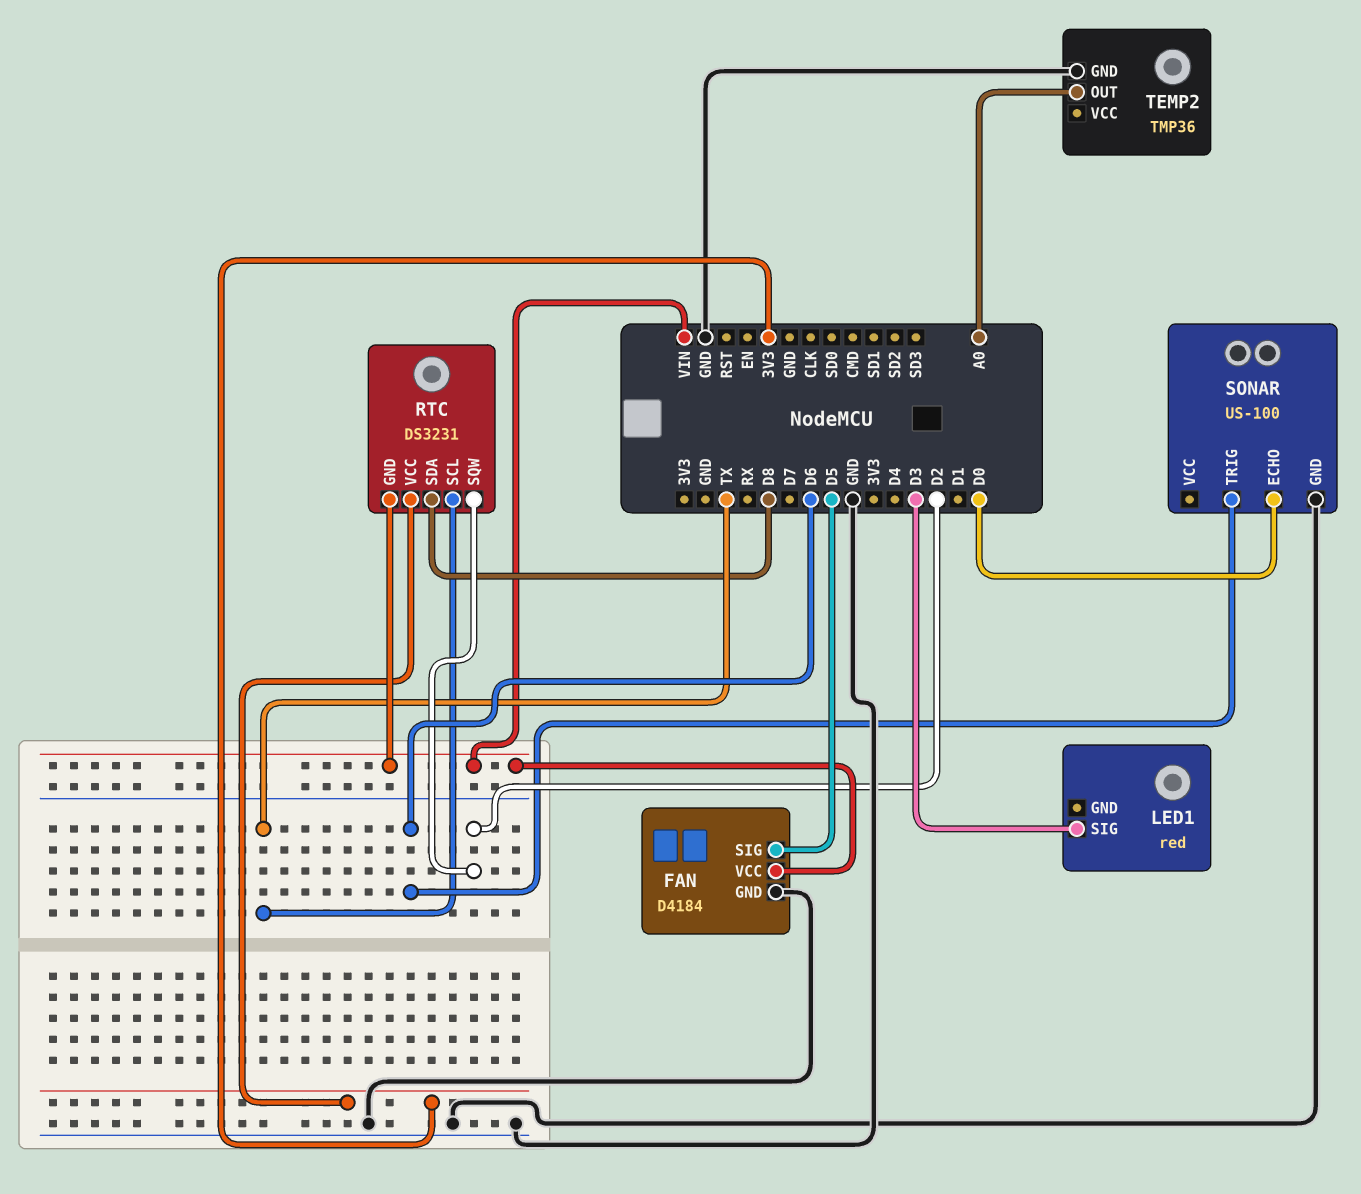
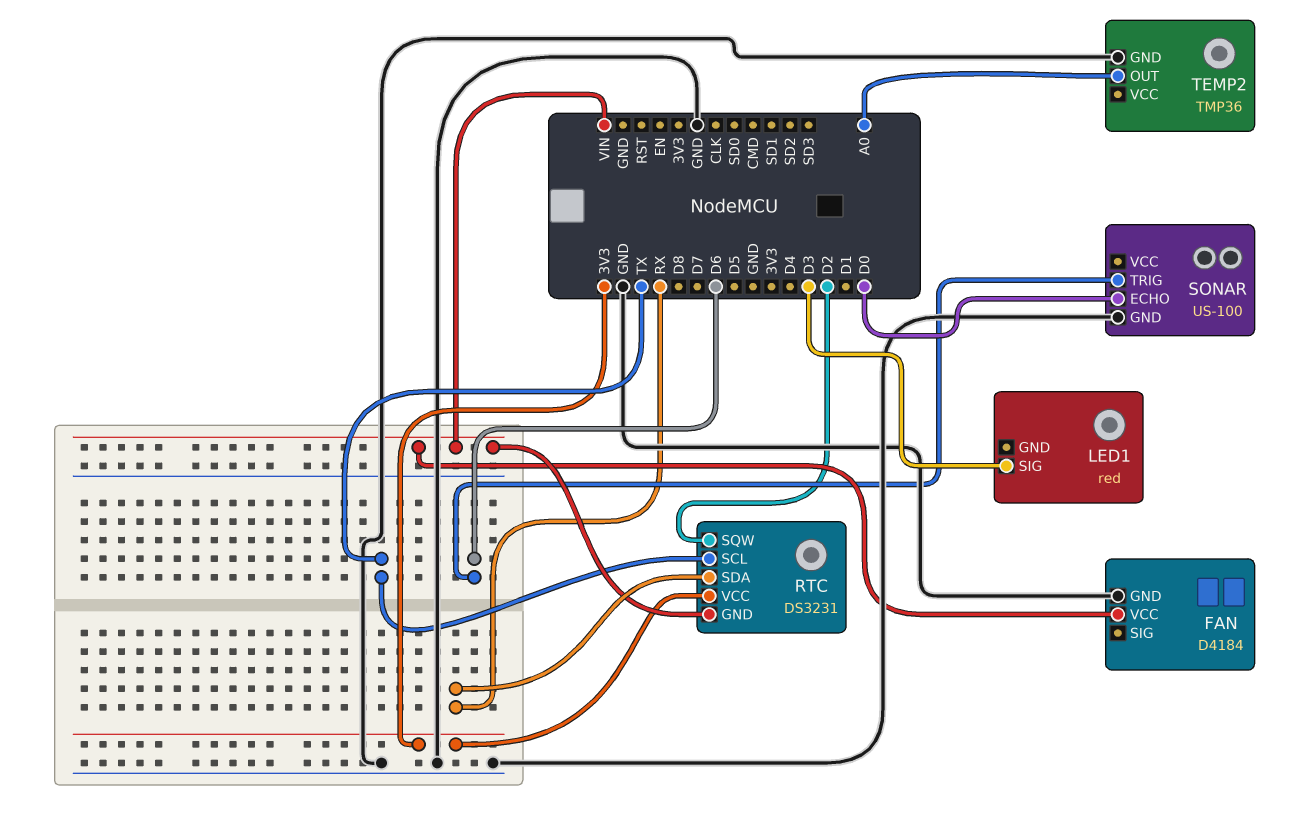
FAN pin SIG: D5 -> none
RTC pin SDA: D8 -> RX

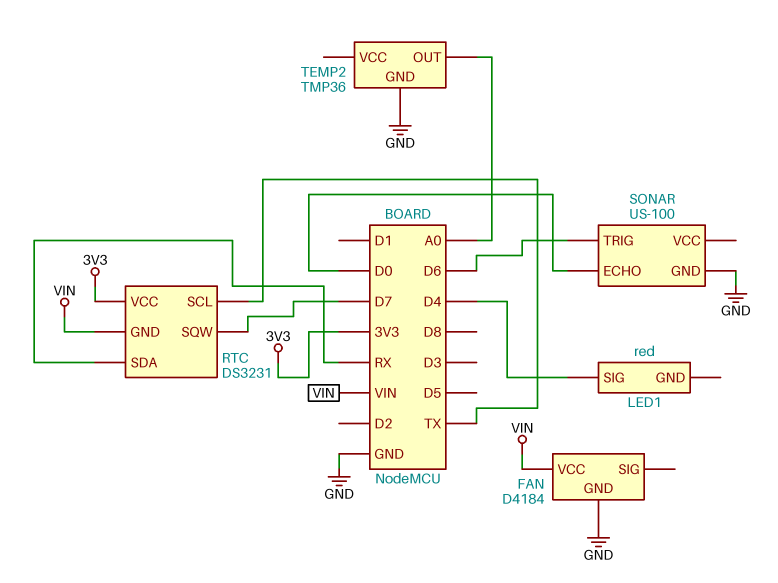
LED1 pin SIG: D3 -> D4
RTC pin SQW: D2 -> D7

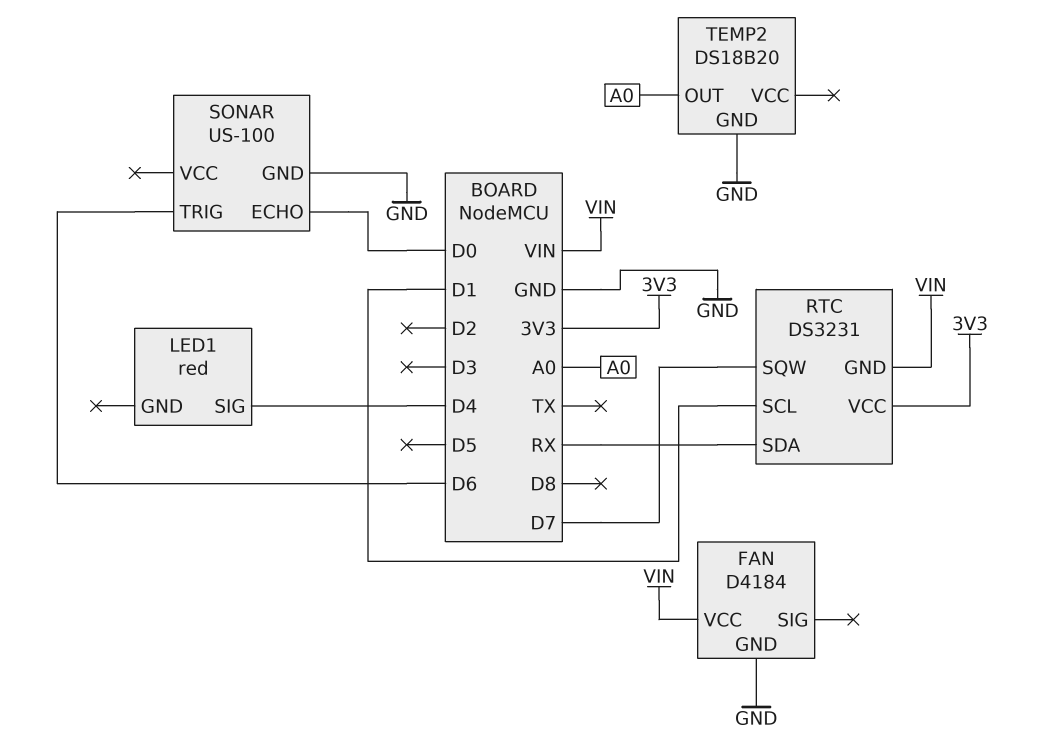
RTC pin SCL: TX -> D1
TEMP2: TMP36 -> DS18B20

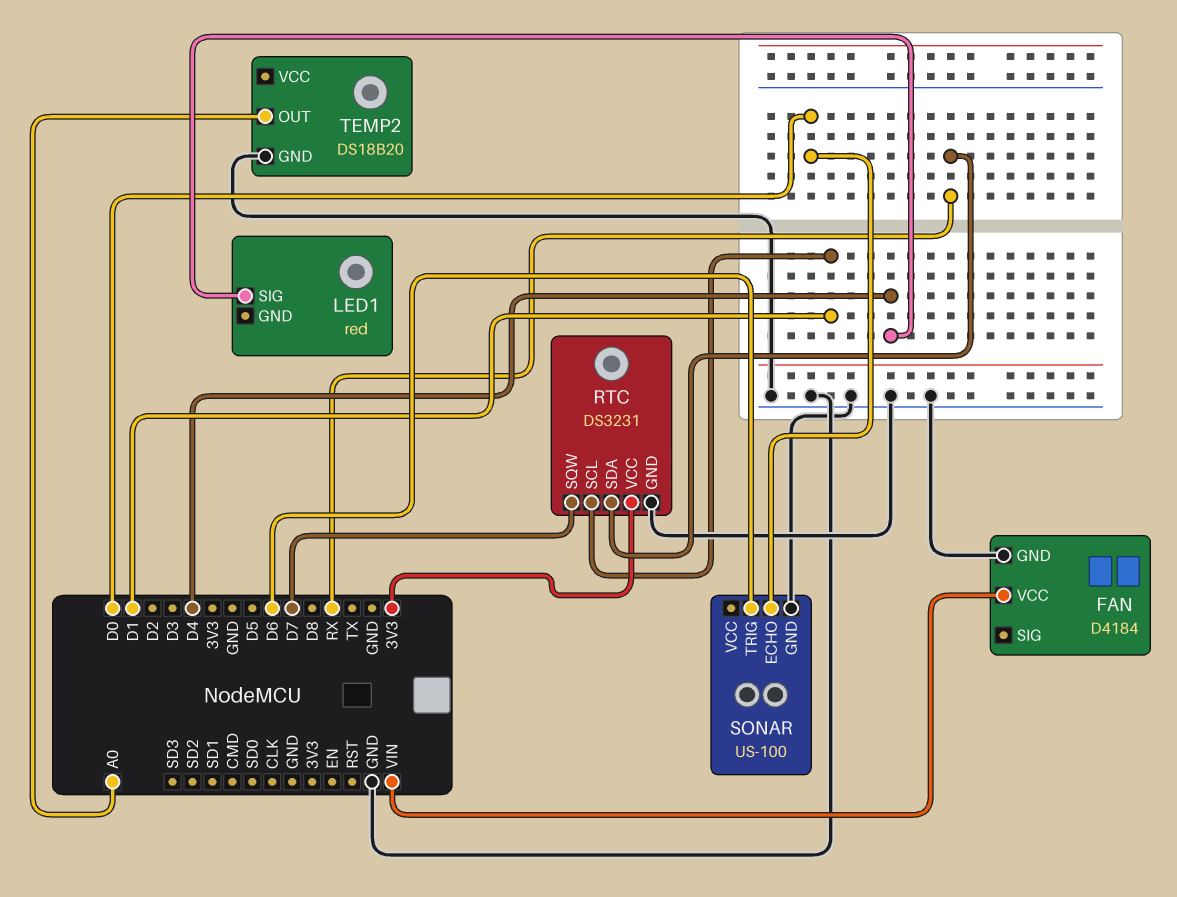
RTC pin GND: VIN -> GND

